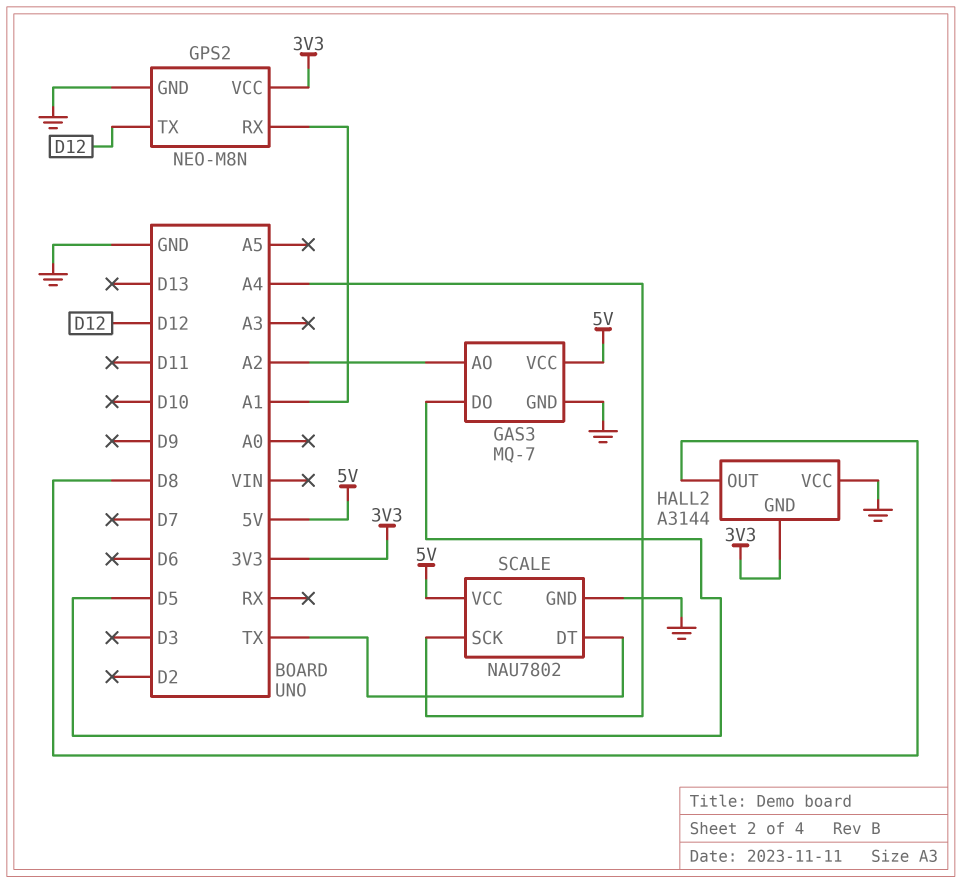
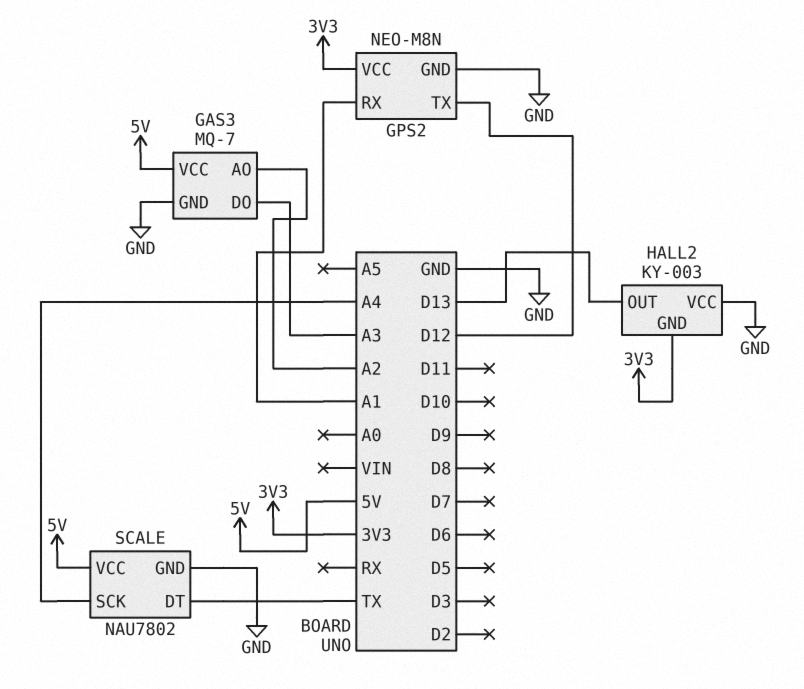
GAS3 pin DO: D5 -> A3
HALL2: A3144 -> KY-003
HALL2 pin OUT: D8 -> D13

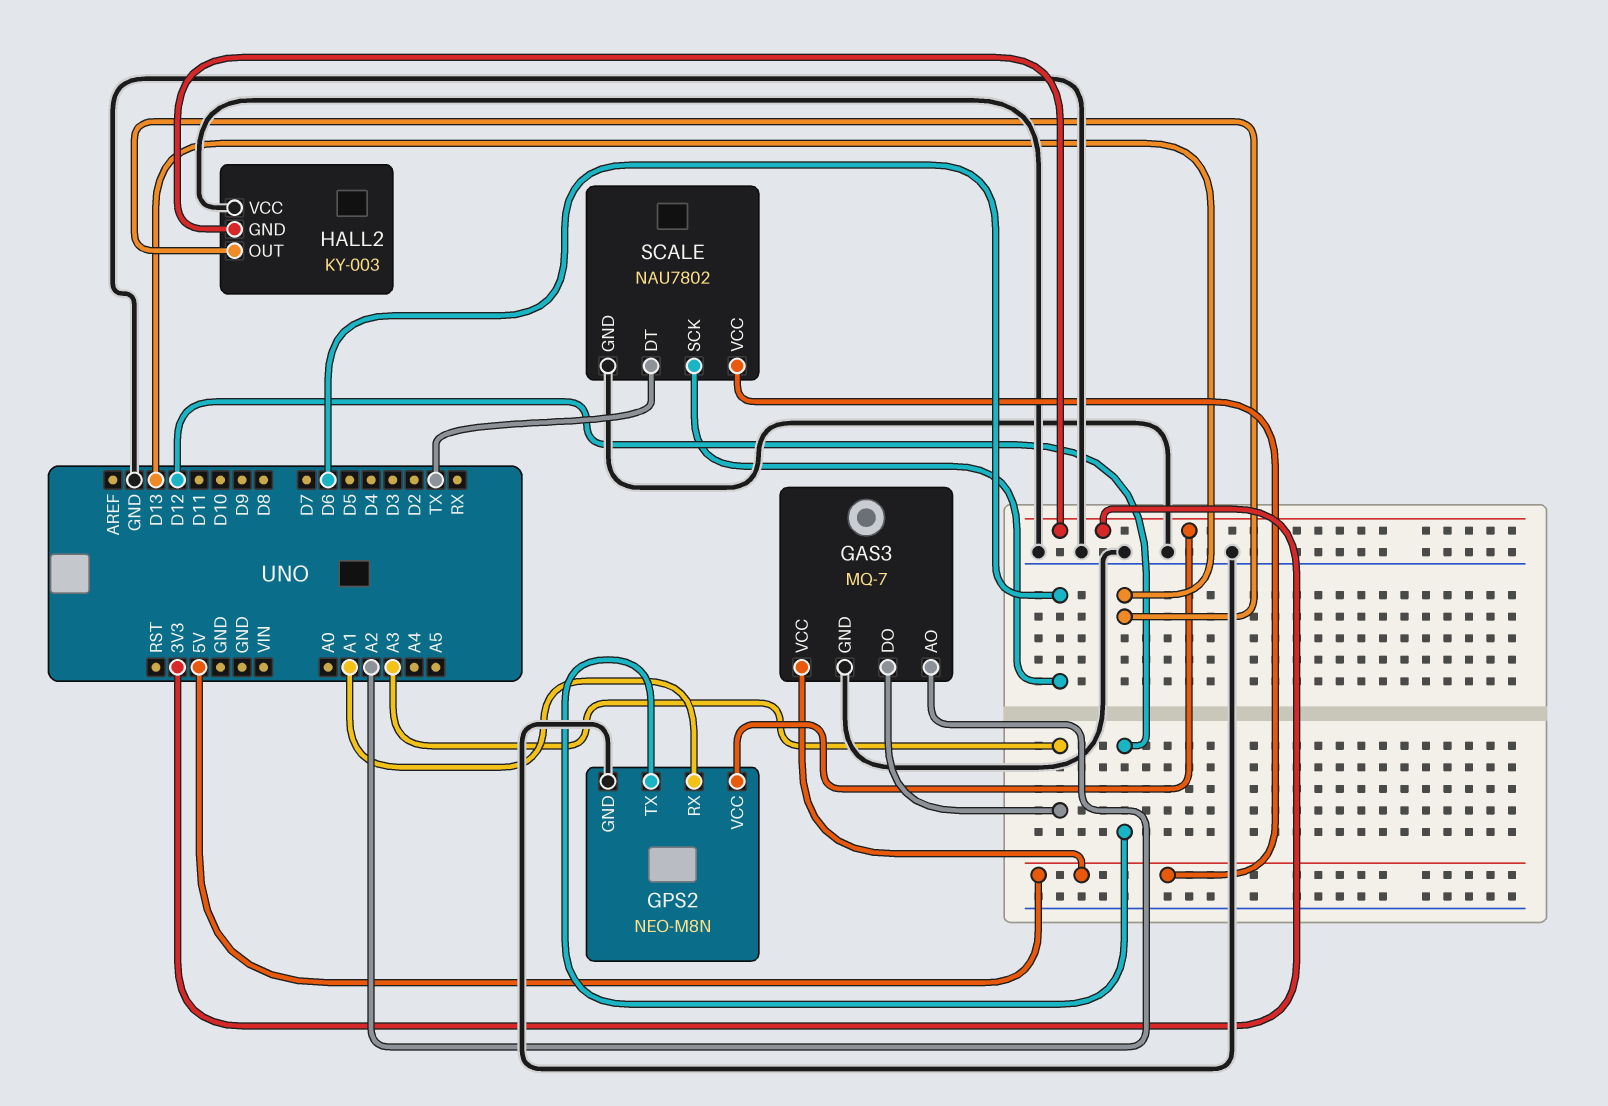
SCALE pin SCK: A4 -> D6

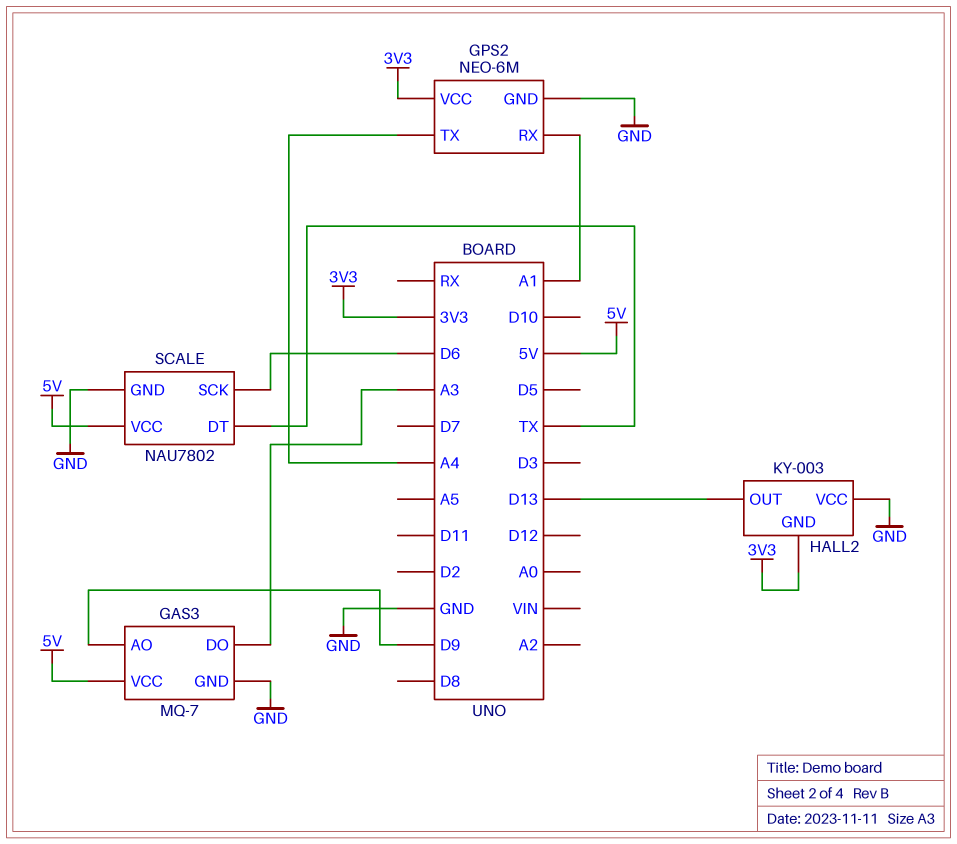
GAS3 pin AO: A2 -> D9
GPS2: NEO-M8N -> NEO-6M
GPS2 pin TX: D12 -> A4

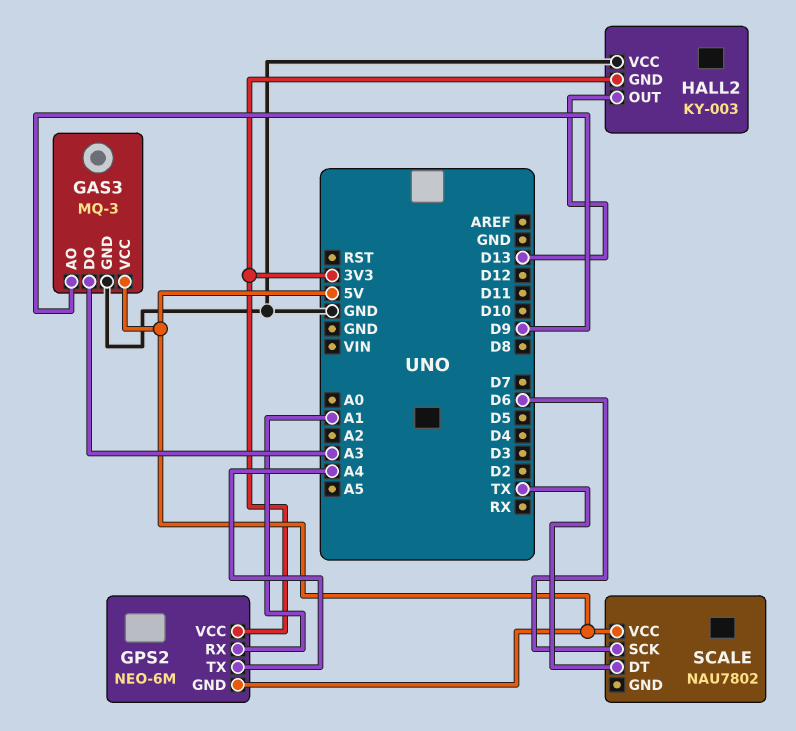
GAS3: MQ-7 -> MQ-3
GPS2 pin GND: GND -> 5V
SCALE pin GND: GND -> none

